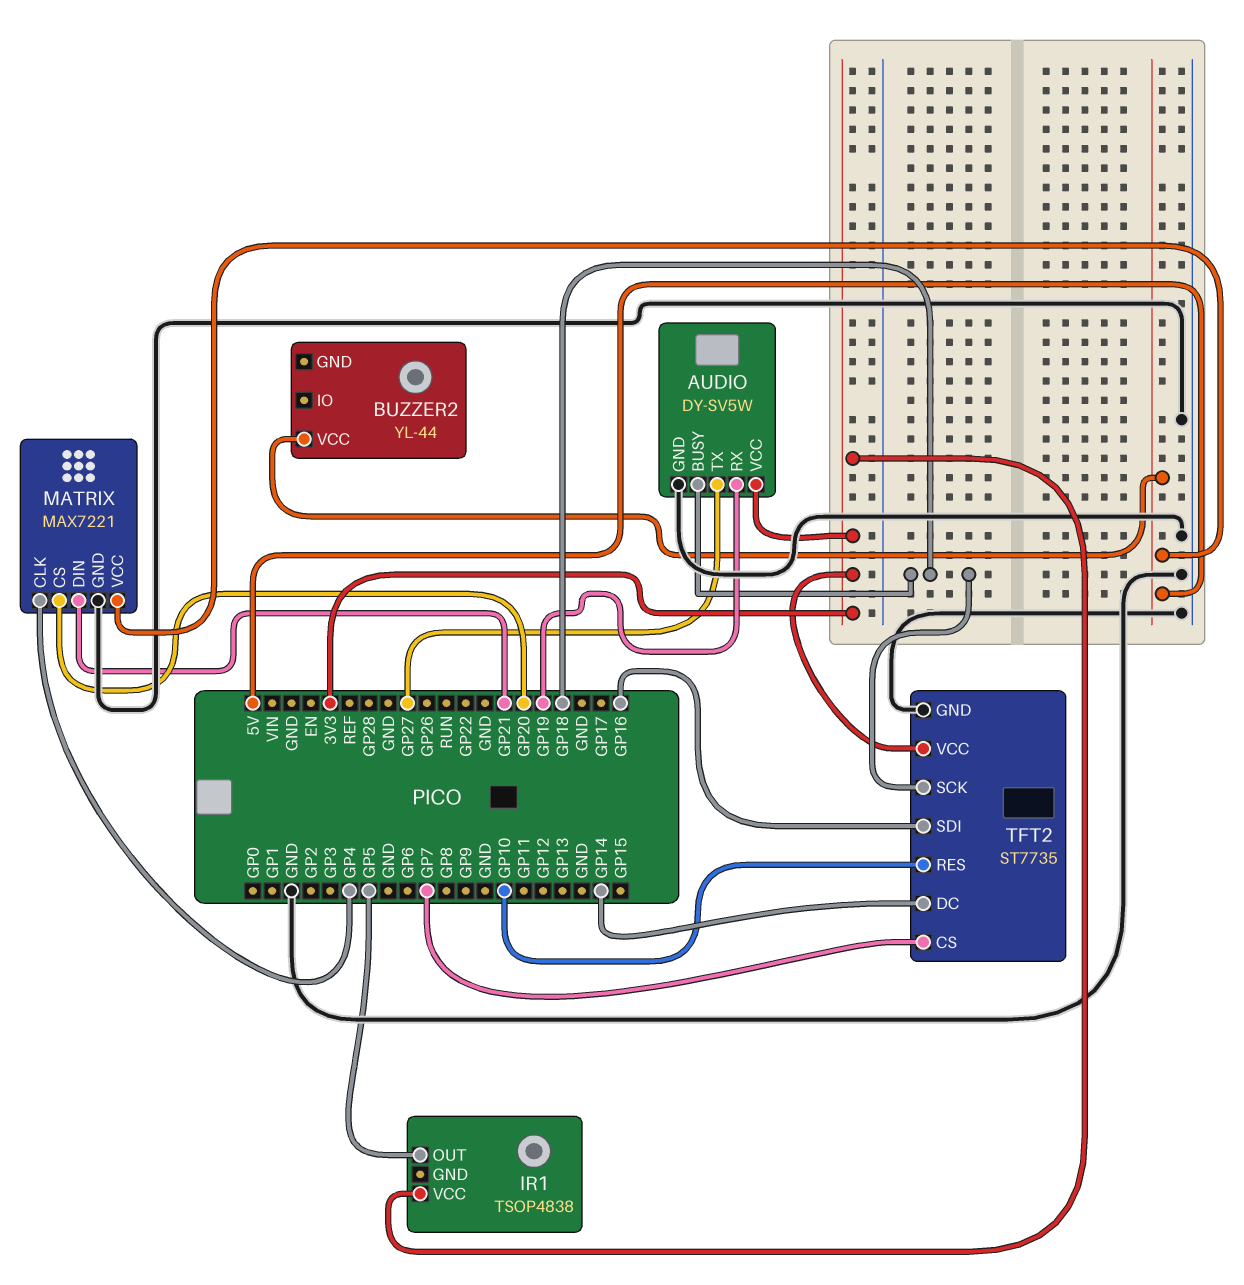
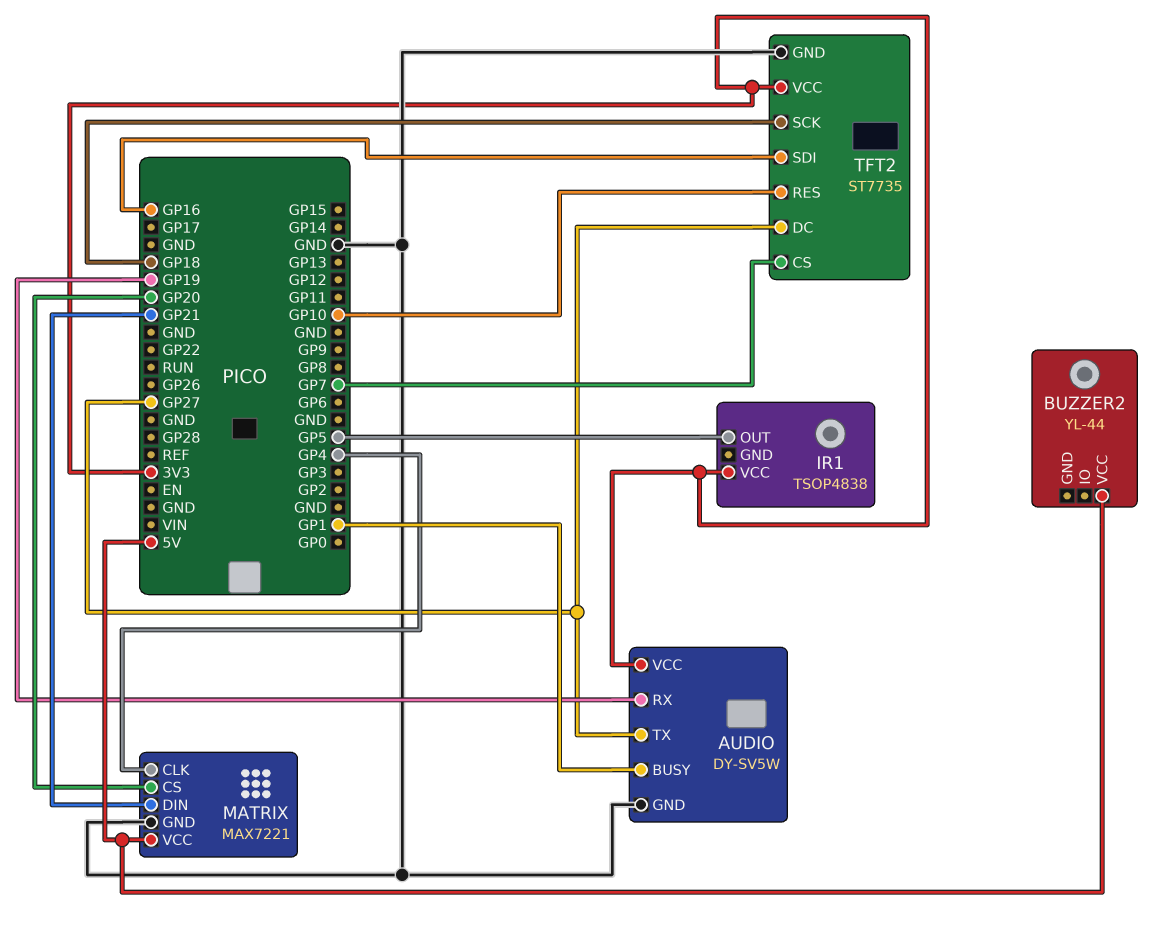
AUDIO pin BUSY: GP18 -> GP1
TFT2 pin DC: GP14 -> GP27

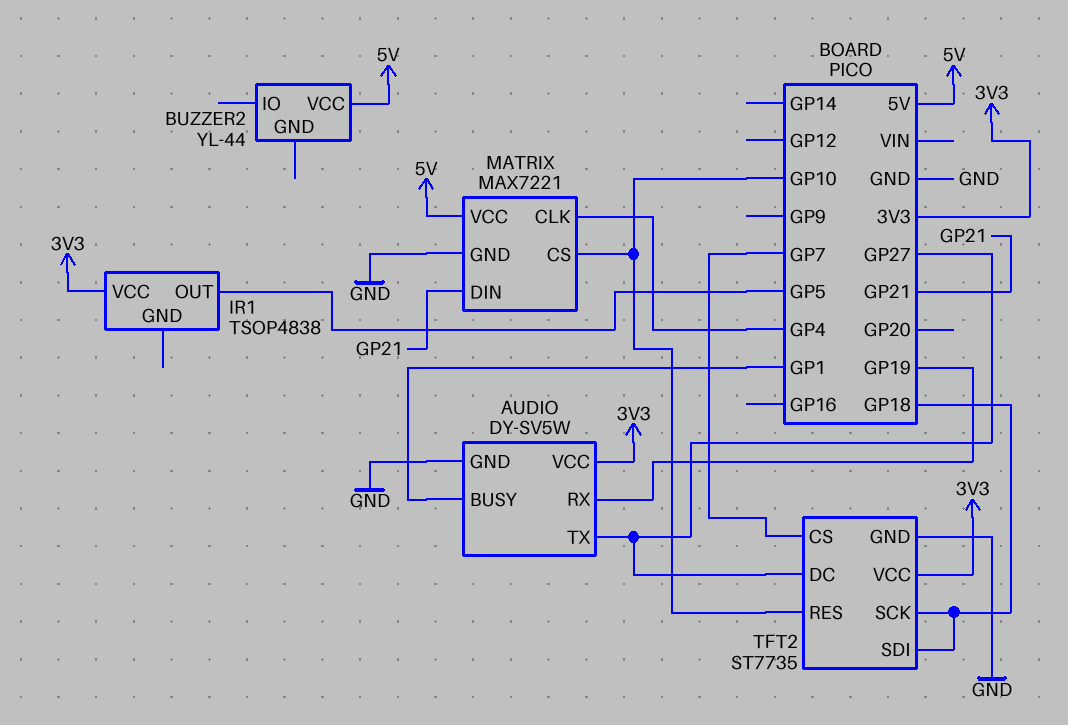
MATRIX pin CS: GP20 -> GP10
TFT2 pin SDI: GP16 -> GP18

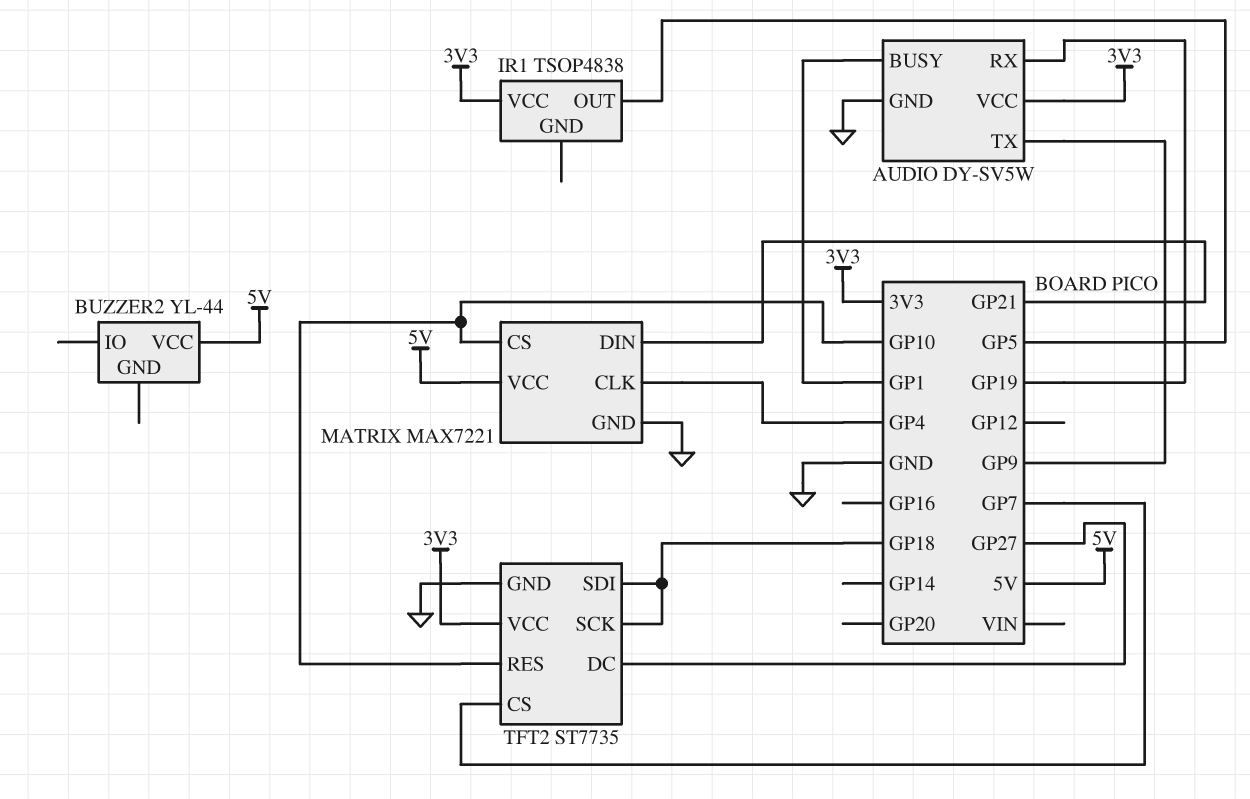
AUDIO pin TX: GP27 -> GP9

